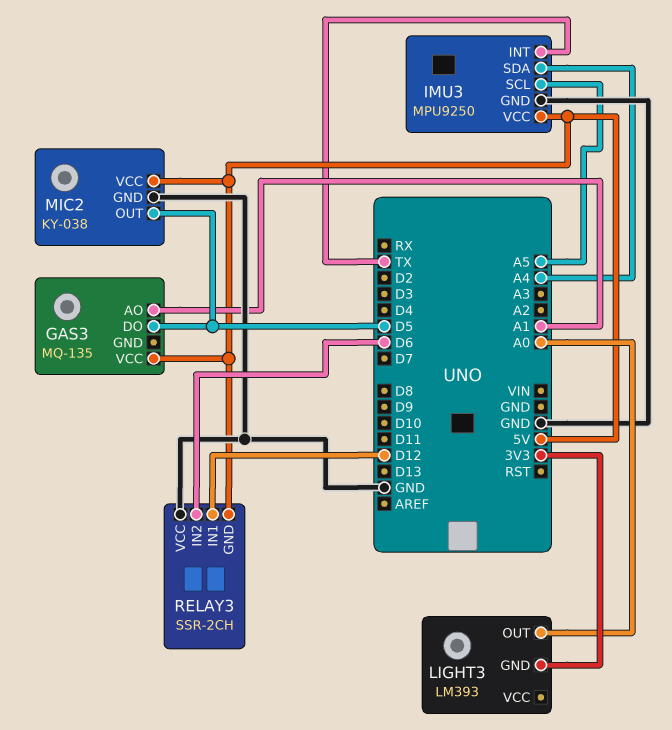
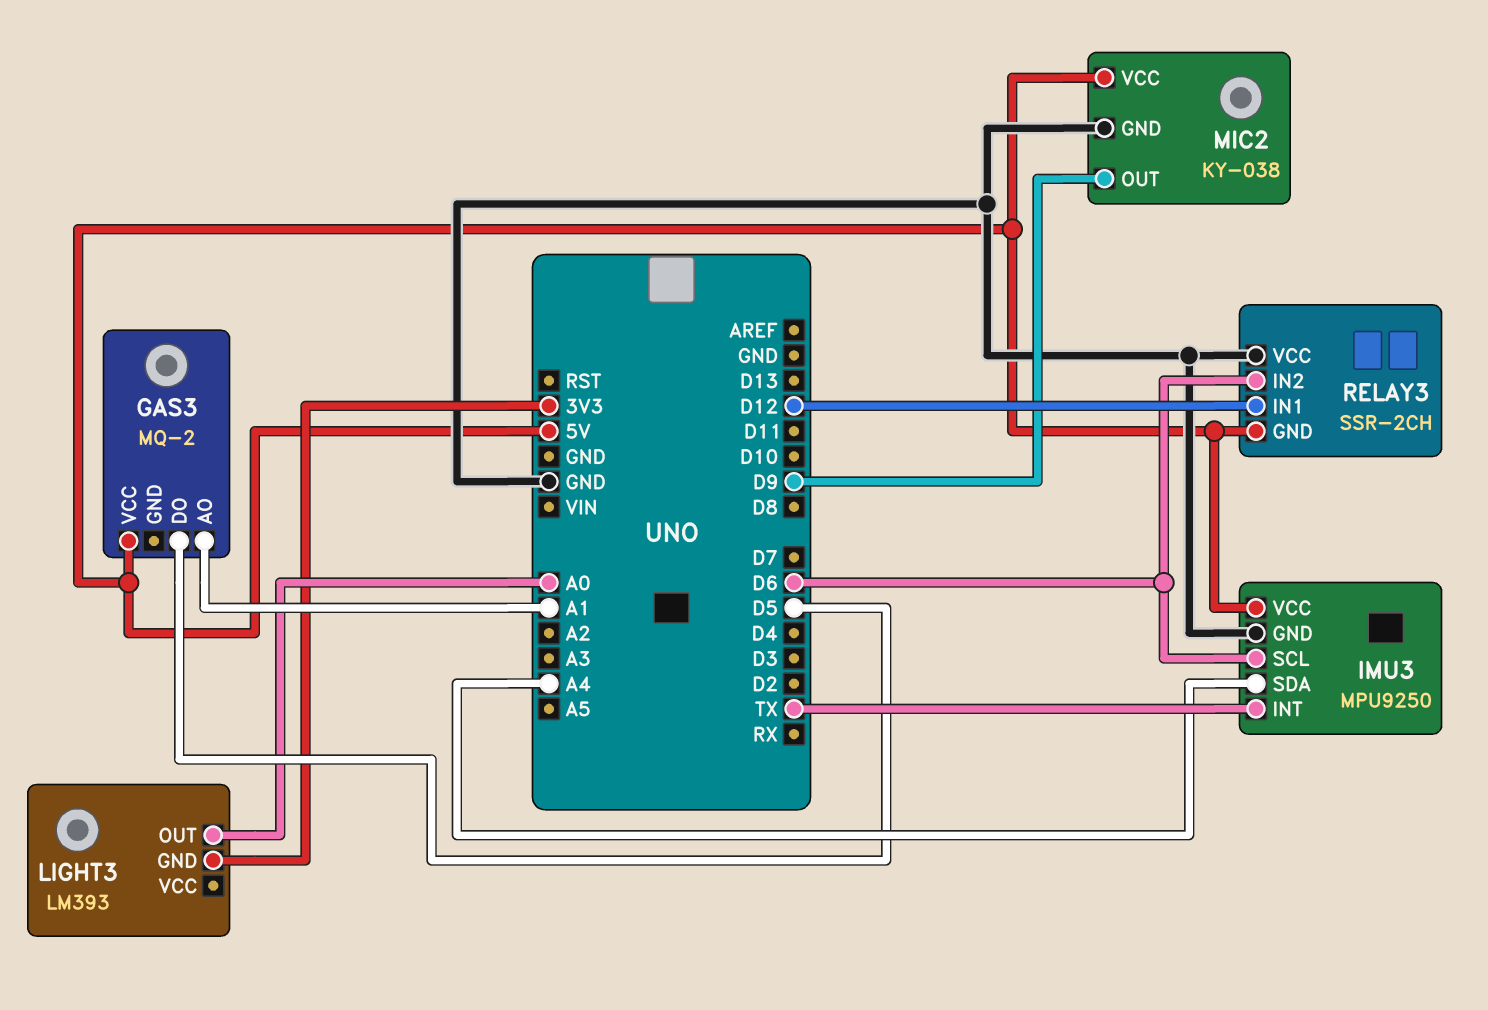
GAS3: MQ-135 -> MQ-2
IMU3 pin SCL: A5 -> D6
MIC2 pin OUT: D5 -> D9

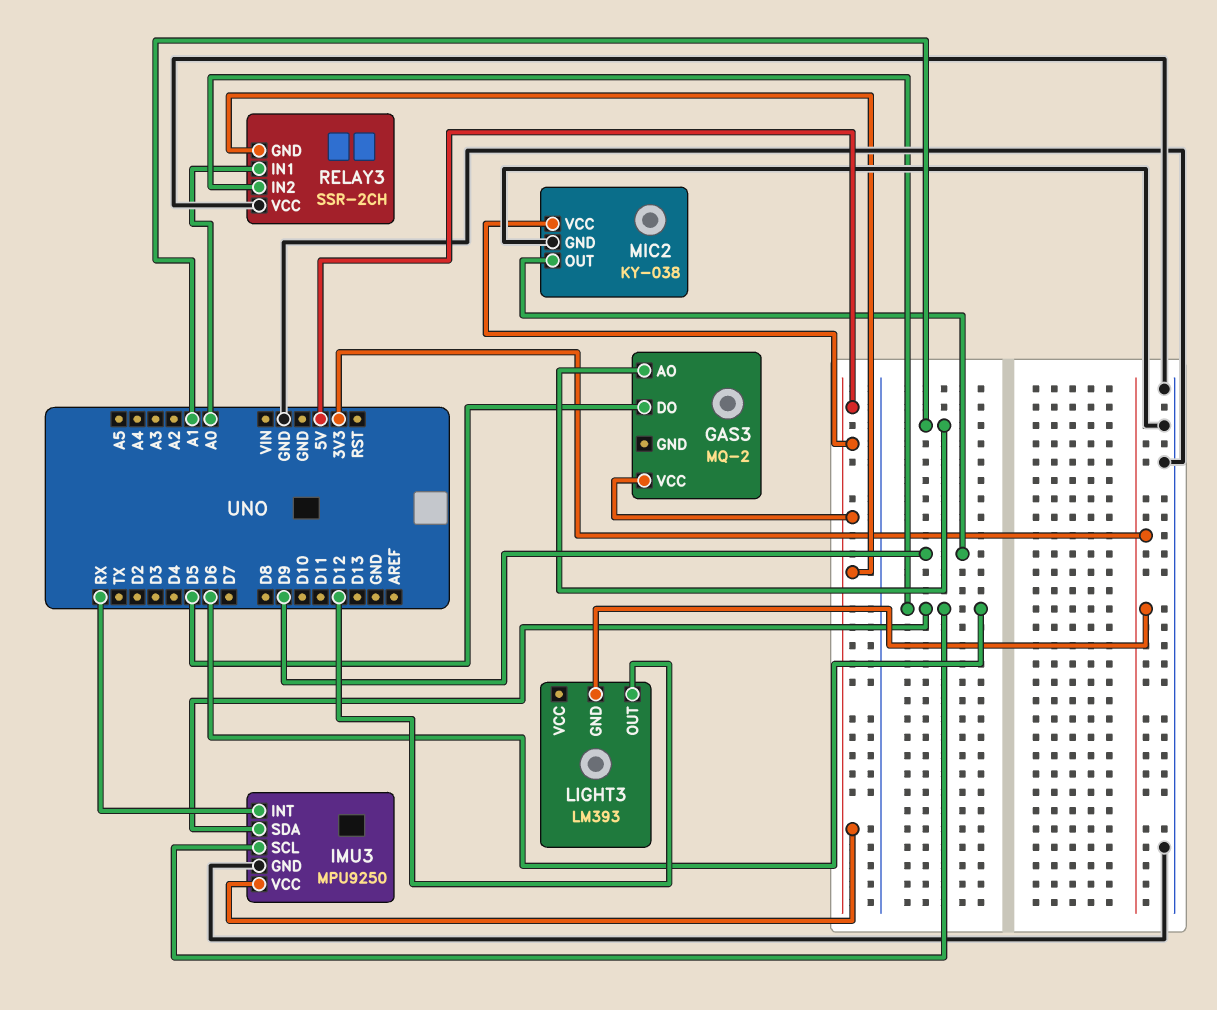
IMU3 pin INT: TX -> RX
IMU3 pin SDA: A4 -> D6
LIGHT3 pin OUT: A0 -> D12
RELAY3 pin IN1: D12 -> A0

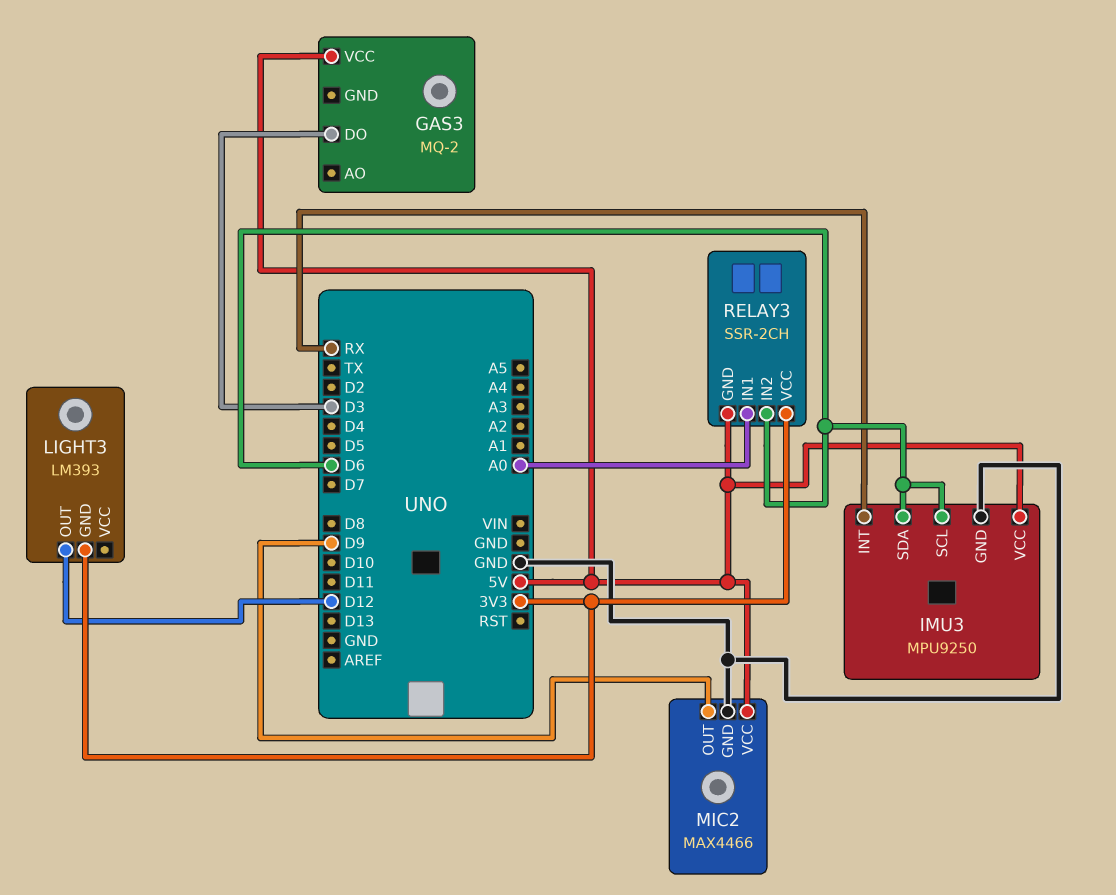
GAS3 pin AO: A1 -> none
GAS3 pin DO: D5 -> D3
MIC2: KY-038 -> MAX4466
RELAY3 pin VCC: GND -> 3V3

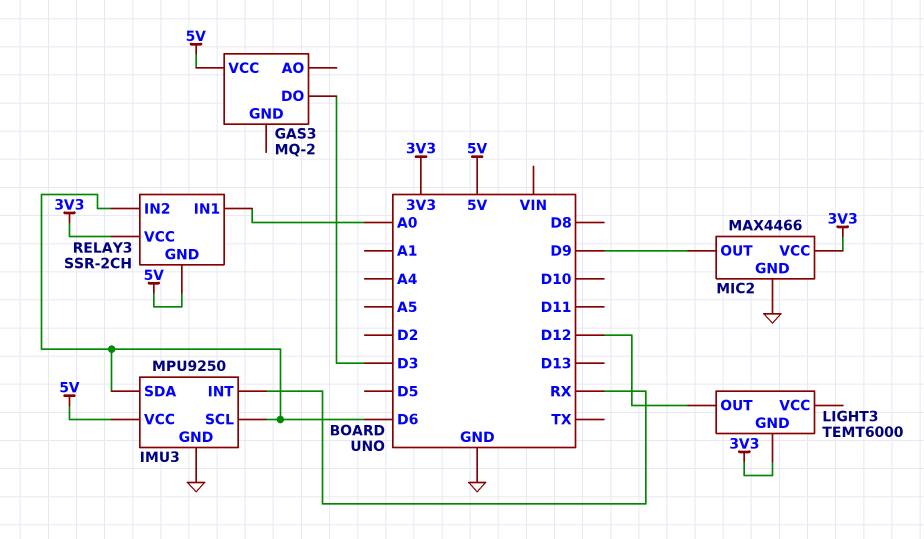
LIGHT3: LM393 -> TEMT6000
MIC2 pin VCC: 5V -> 3V3

